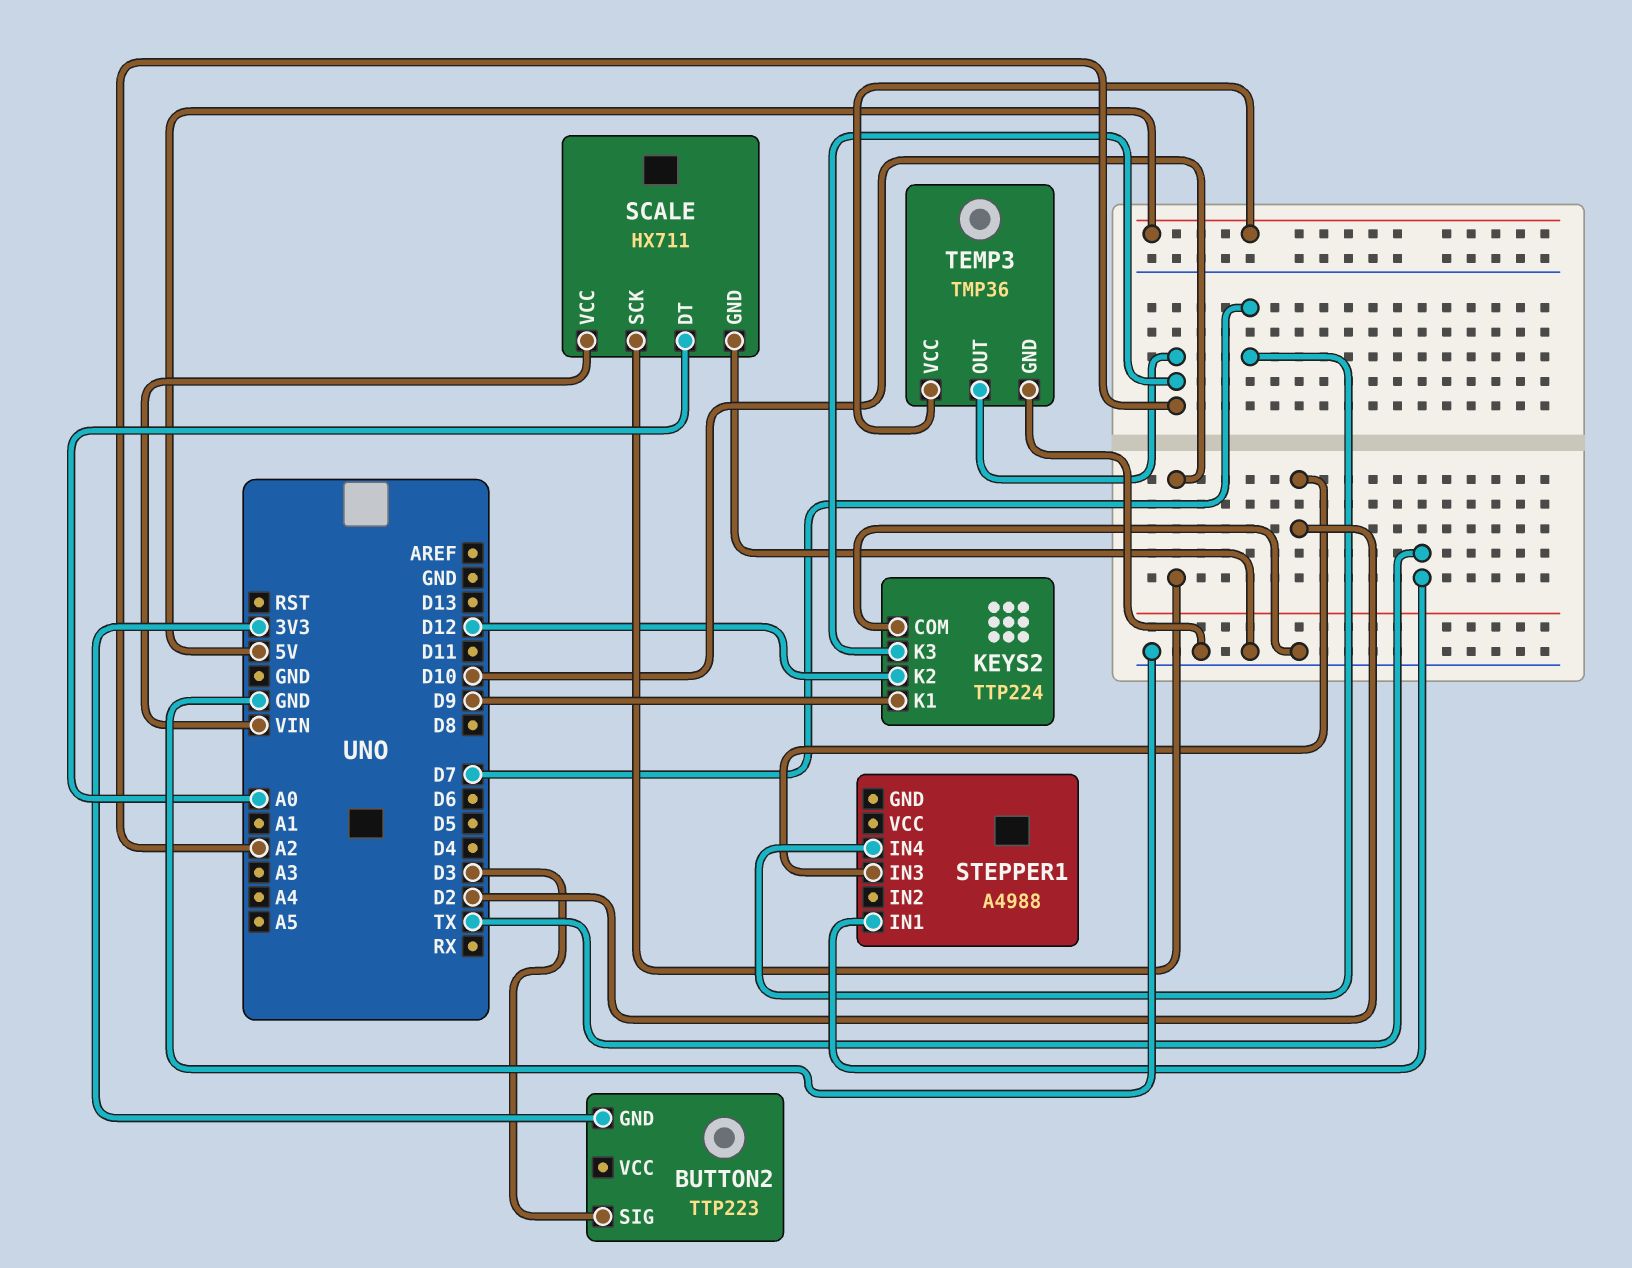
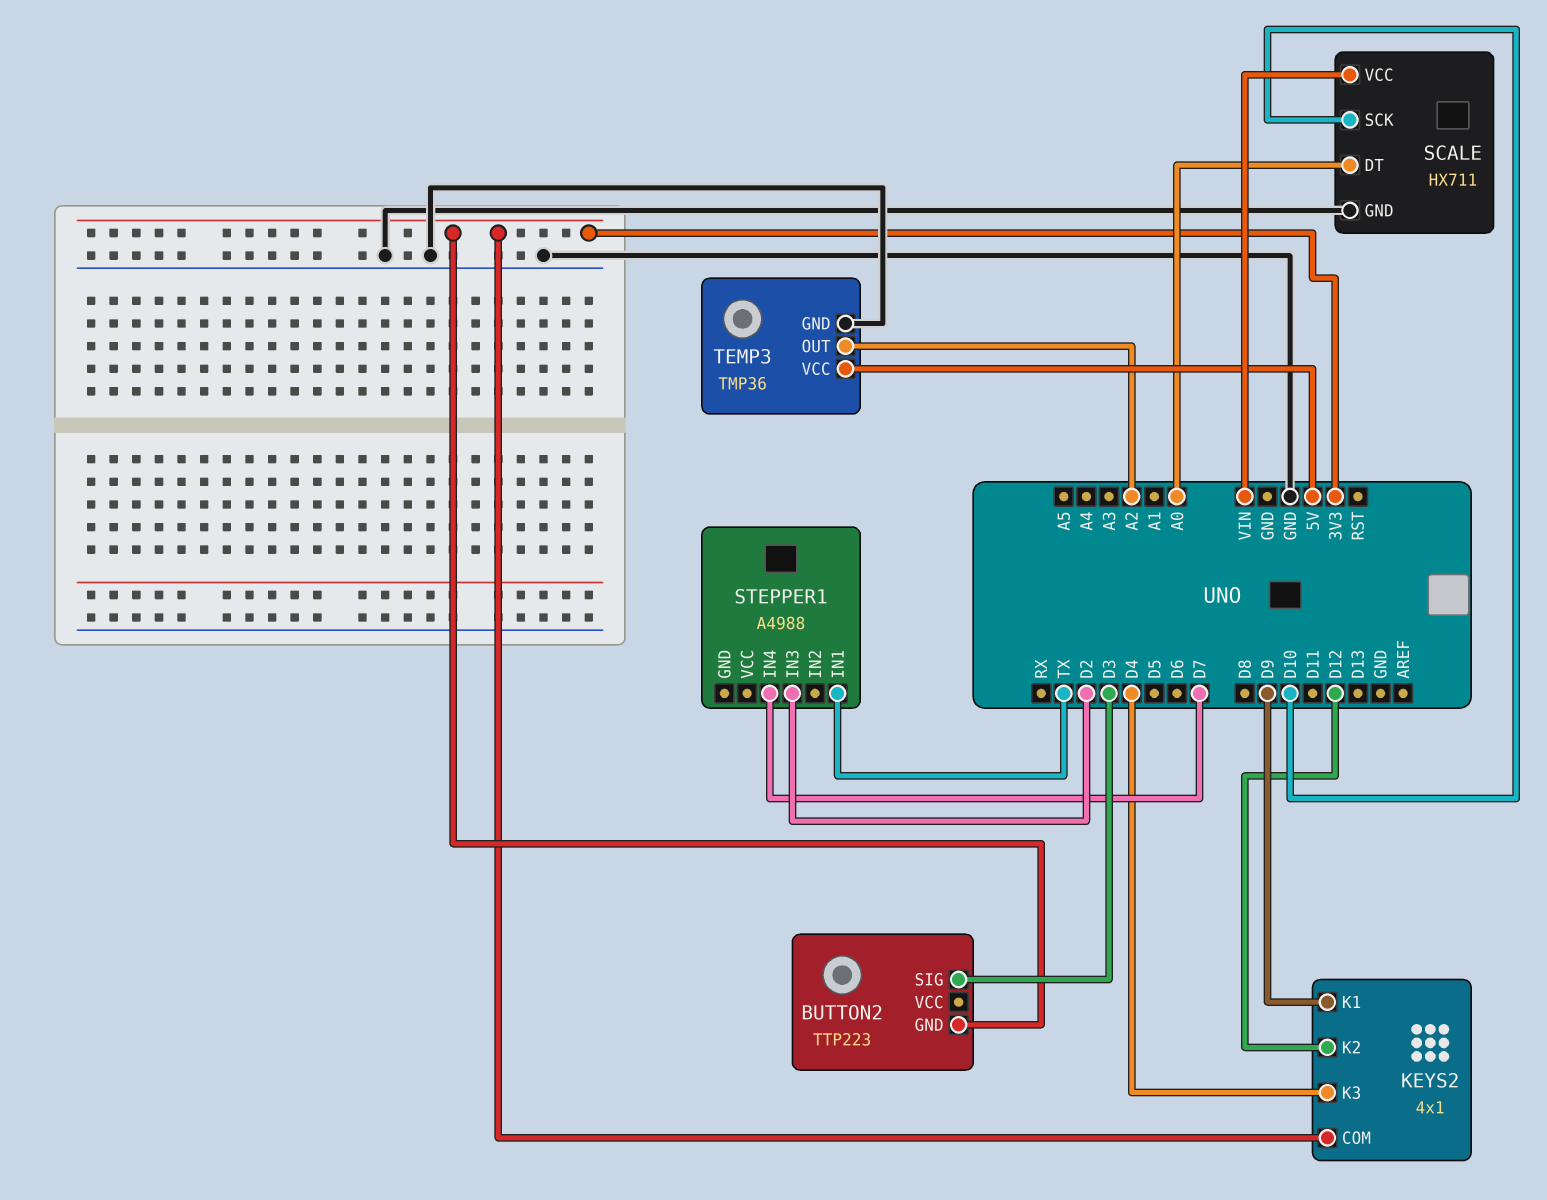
KEYS2: TTP224 -> 4x1
KEYS2 pin COM: GND -> 3V3
KEYS2 pin K3: A2 -> D4

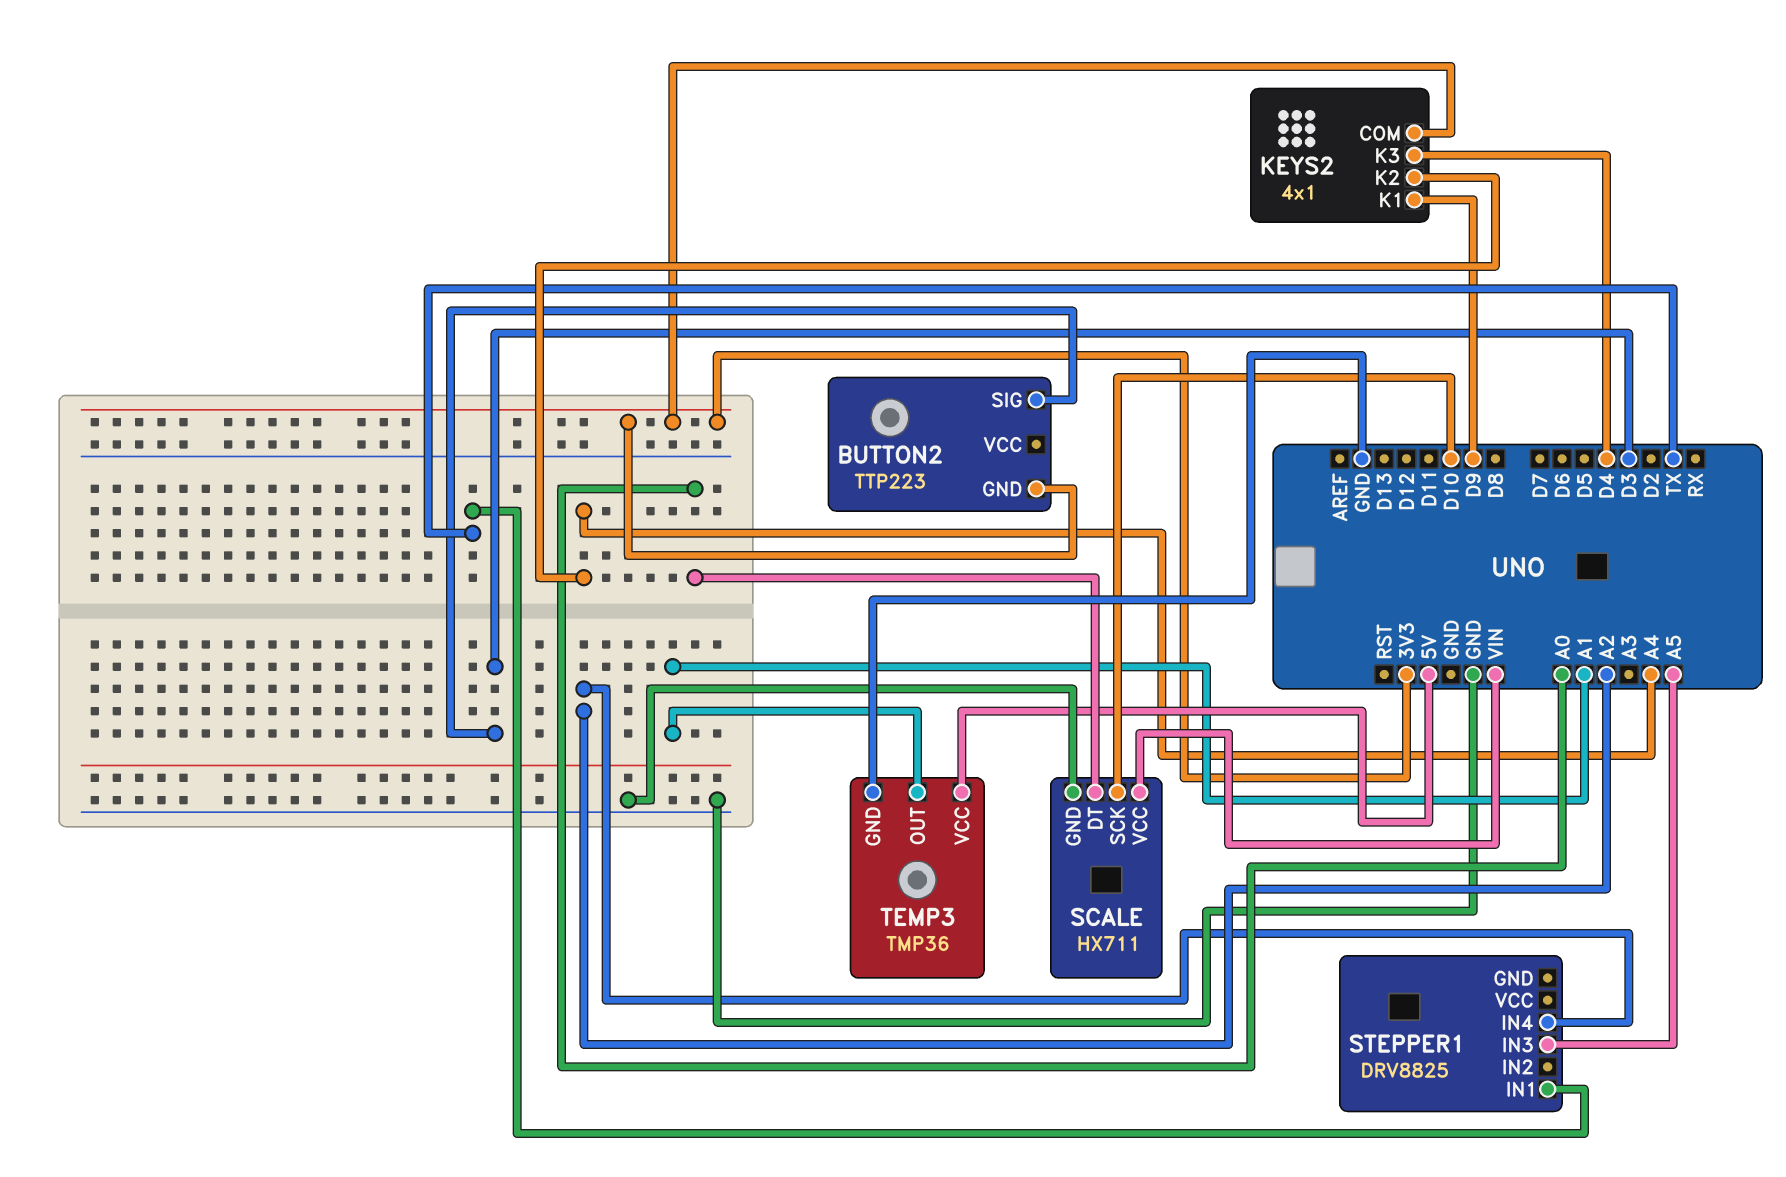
KEYS2 pin K2: D12 -> A4
STEPPER1: A4988 -> DRV8825
STEPPER1 pin IN3: D2 -> A5
STEPPER1 pin IN4: D7 -> A2
TEMP3 pin OUT: A2 -> A1

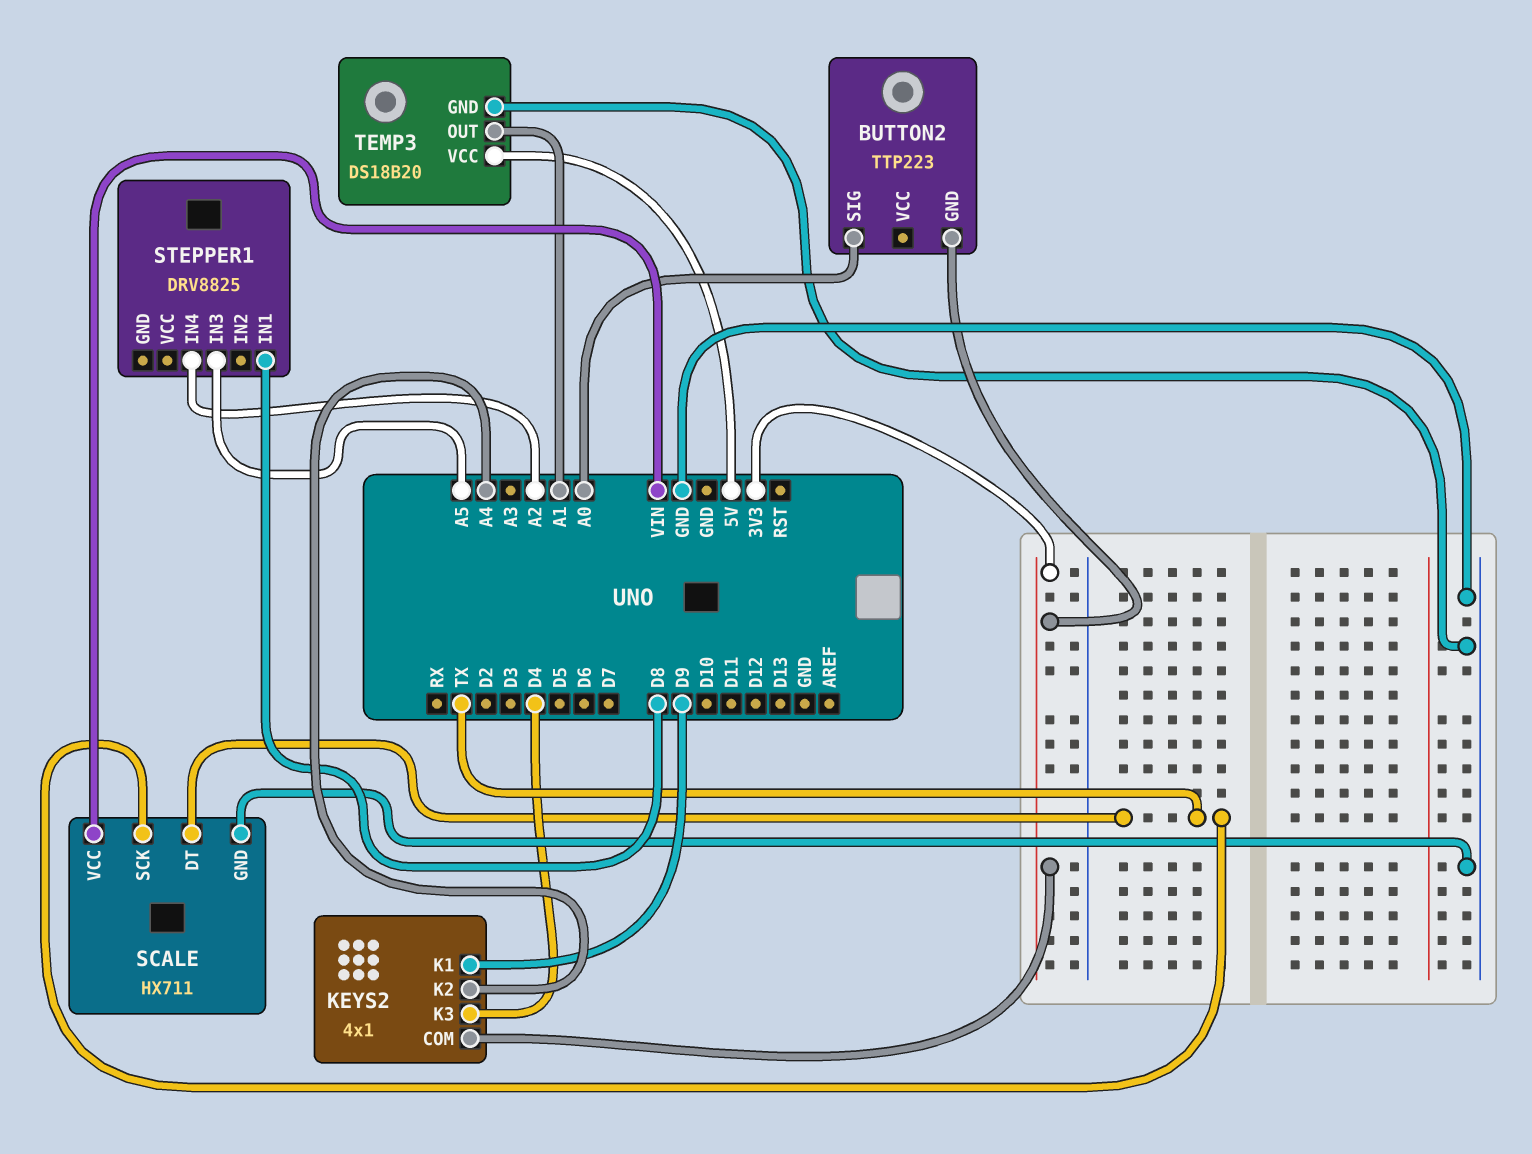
BUTTON2 pin SIG: D3 -> A0
SCALE pin DT: A0 -> TX
SCALE pin SCK: D10 -> TX
STEPPER1 pin IN1: TX -> D8
TEMP3: TMP36 -> DS18B20

